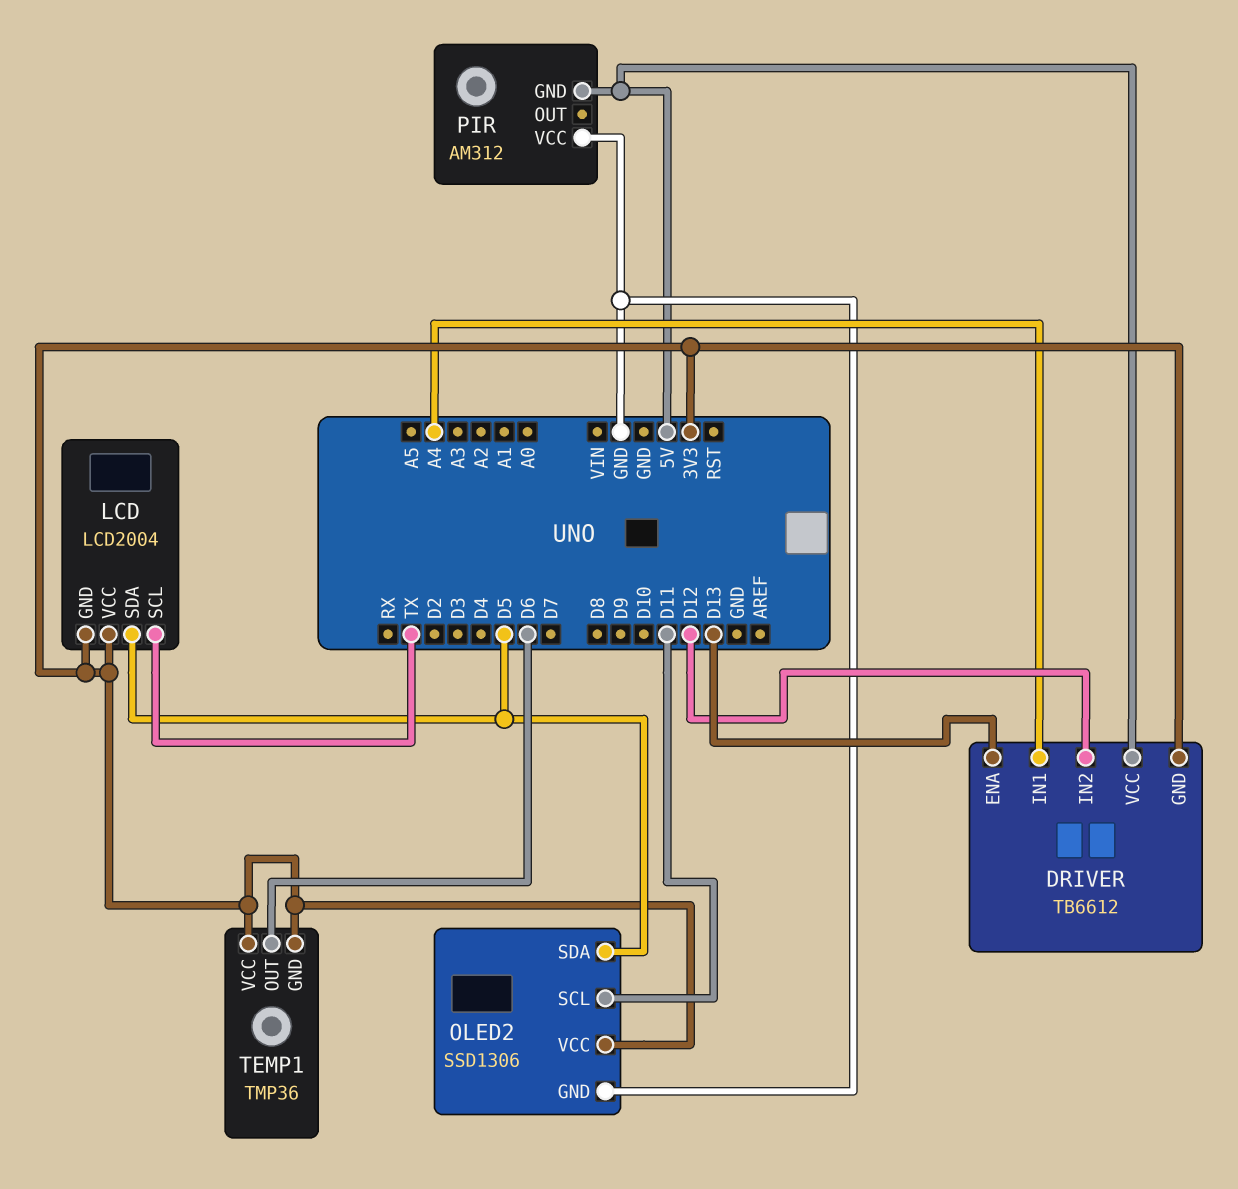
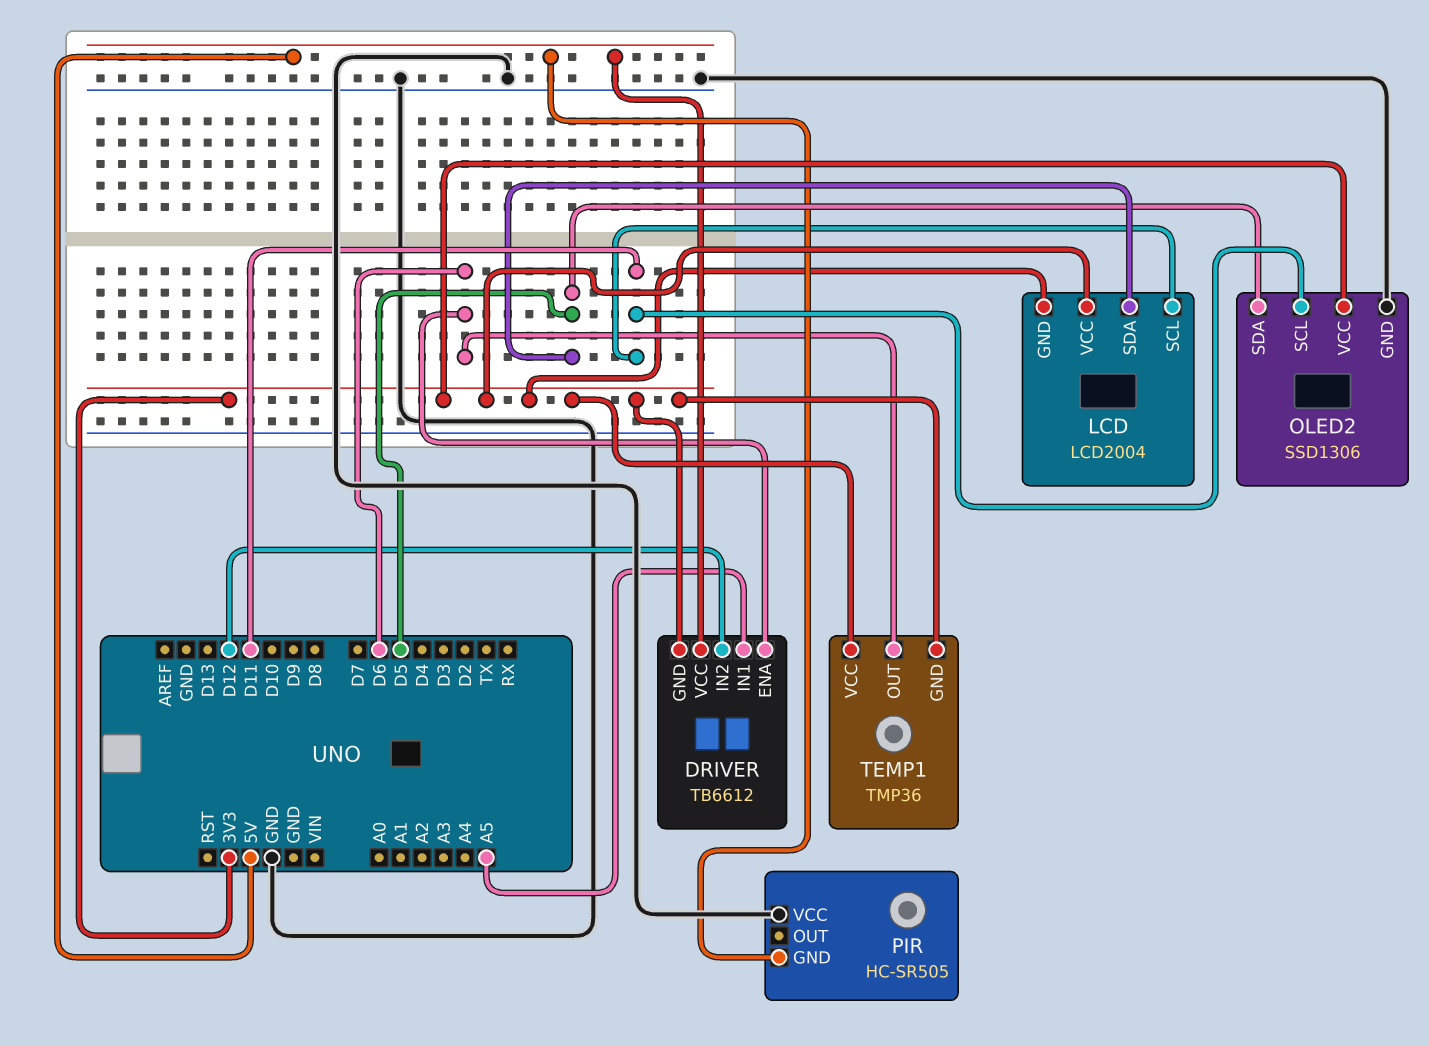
DRIVER pin ENA: D13 -> D6
DRIVER pin IN1: A4 -> A5
LCD pin SCL: TX -> D11
PIR: AM312 -> HC-SR505

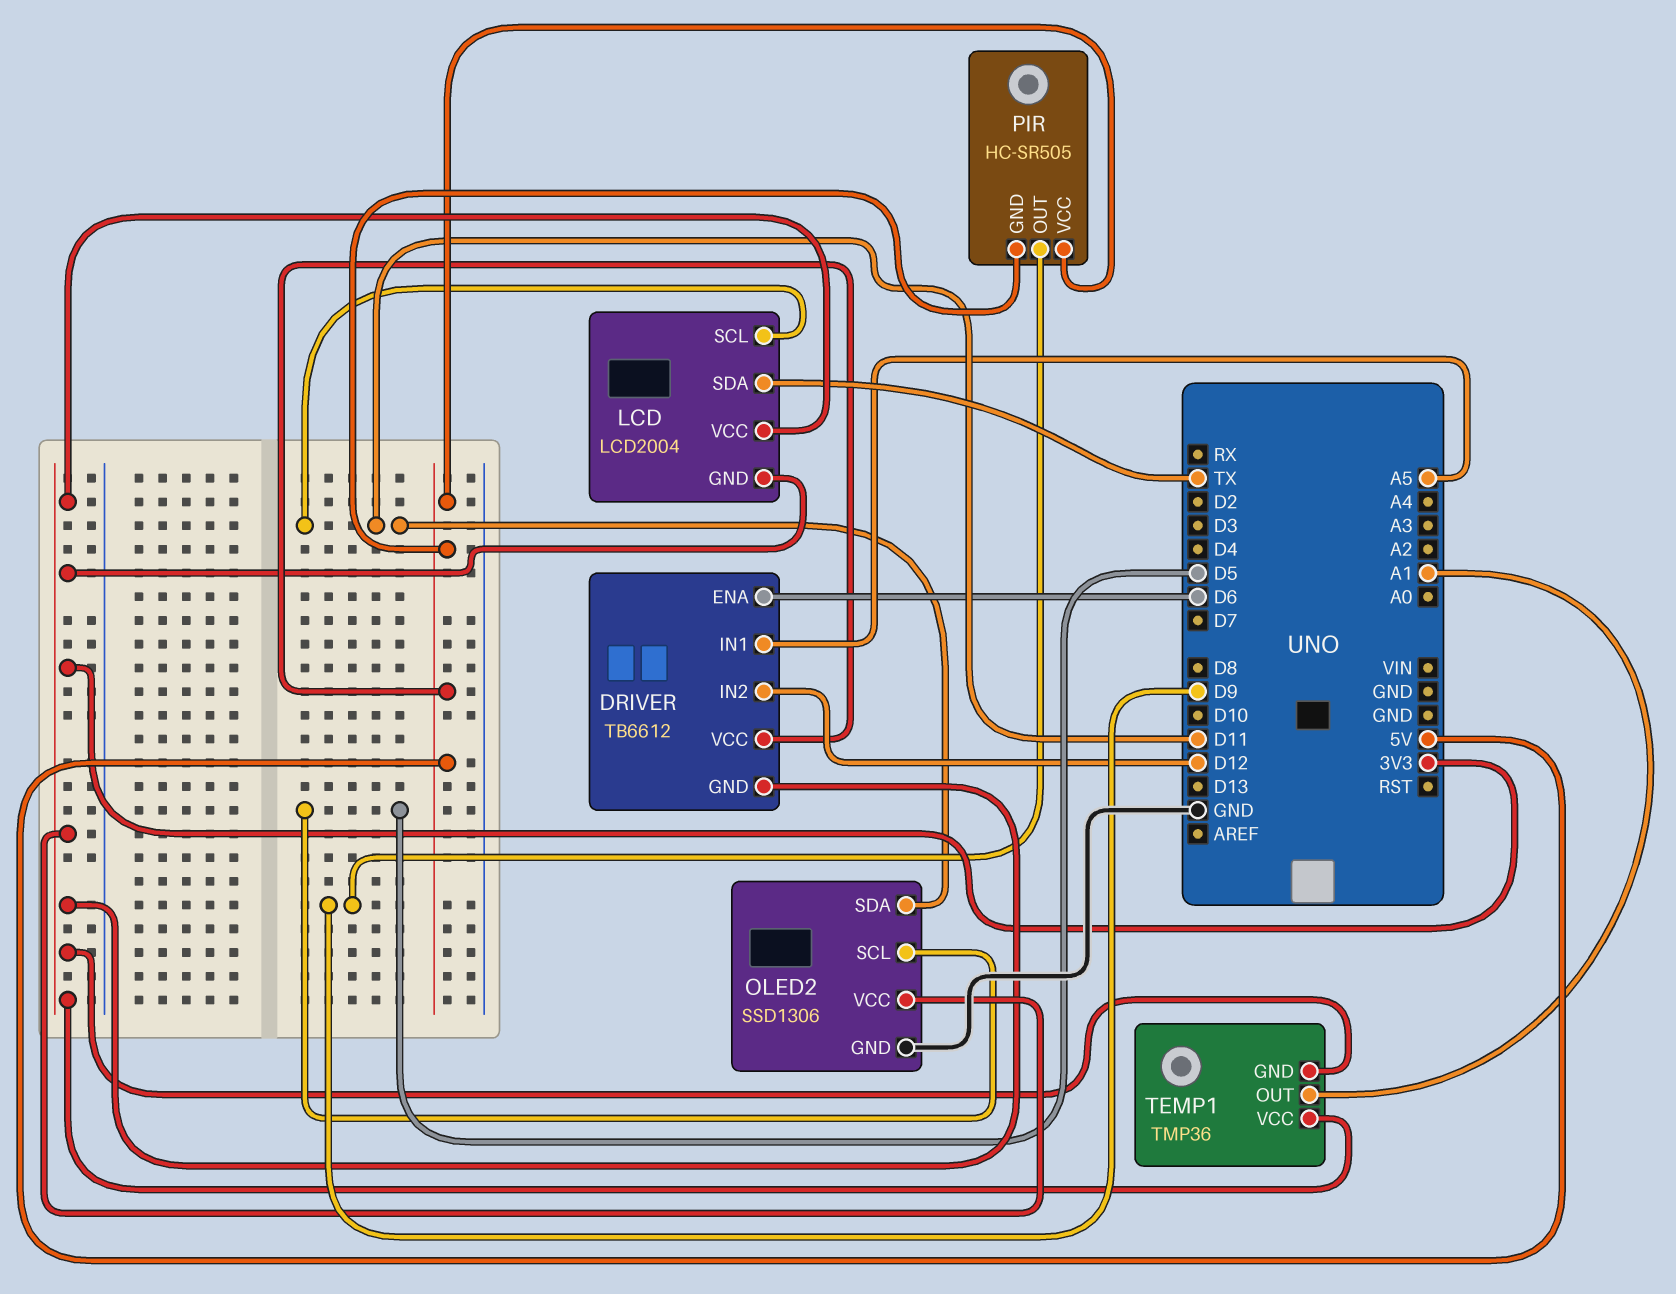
LCD pin SDA: D5 -> TX
OLED2 pin SCL: D11 -> D5
OLED2 pin SDA: D5 -> D11
PIR pin OUT: none -> D9
PIR pin VCC: GND -> 5V
TEMP1 pin OUT: D6 -> A1

